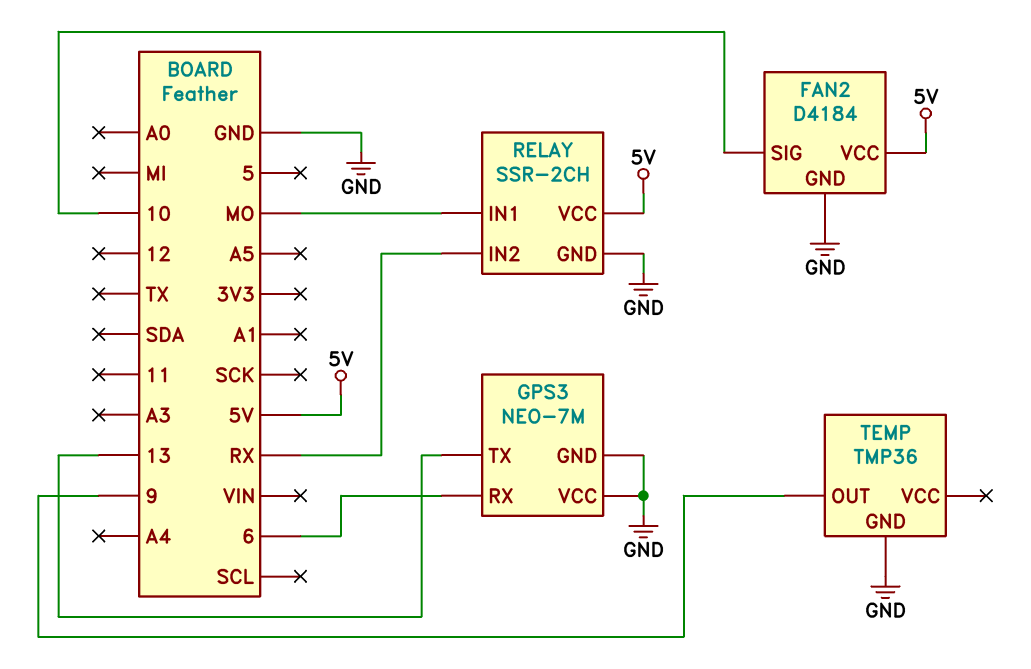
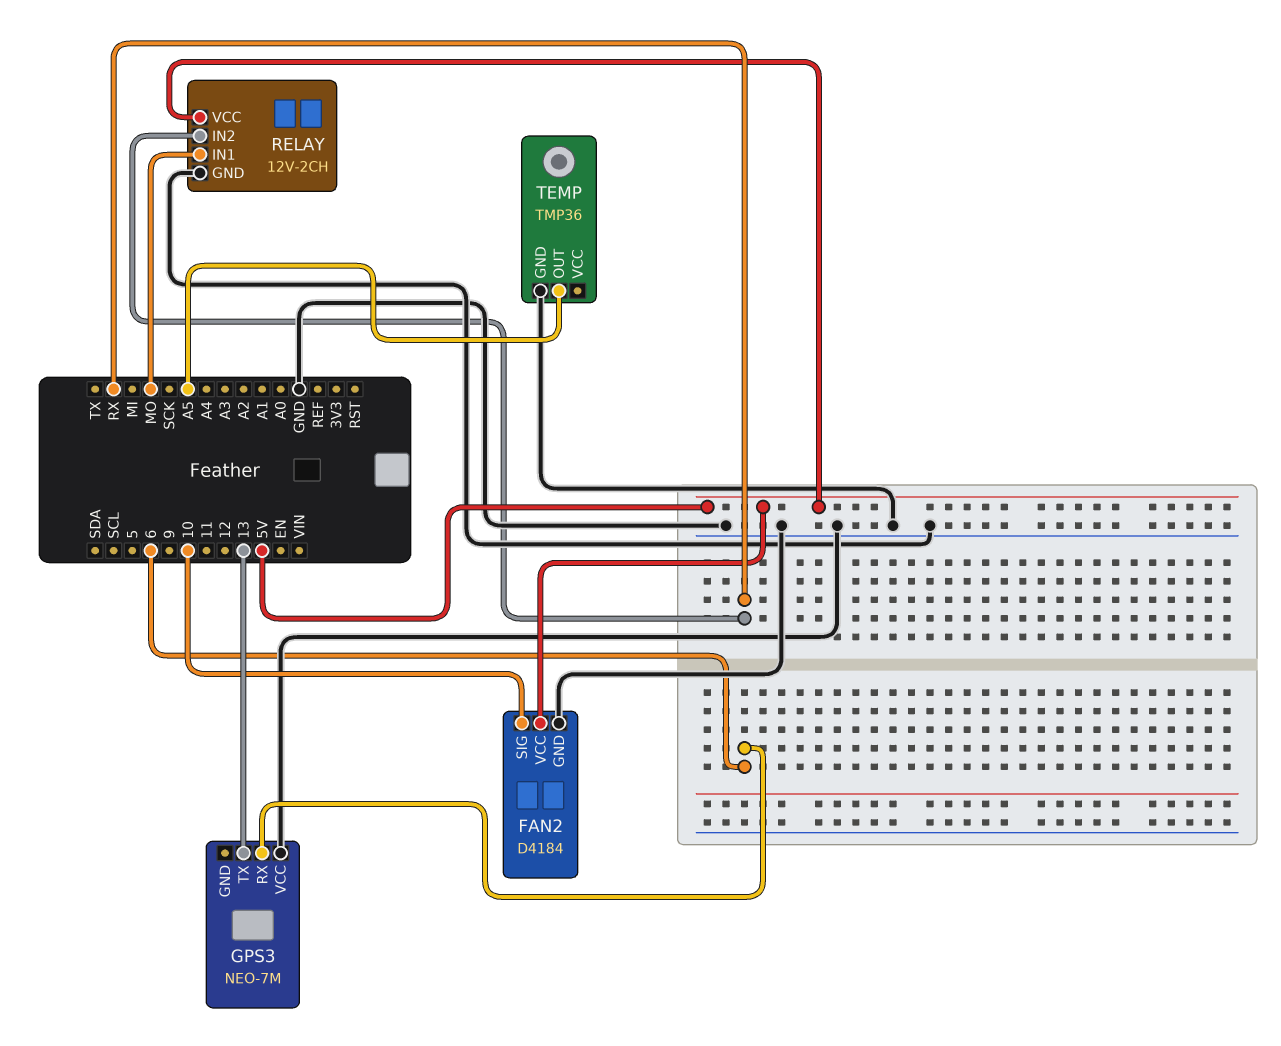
GPS3 pin GND: GND -> none
RELAY: SSR-2CH -> 12V-2CH
TEMP pin OUT: 9 -> A5

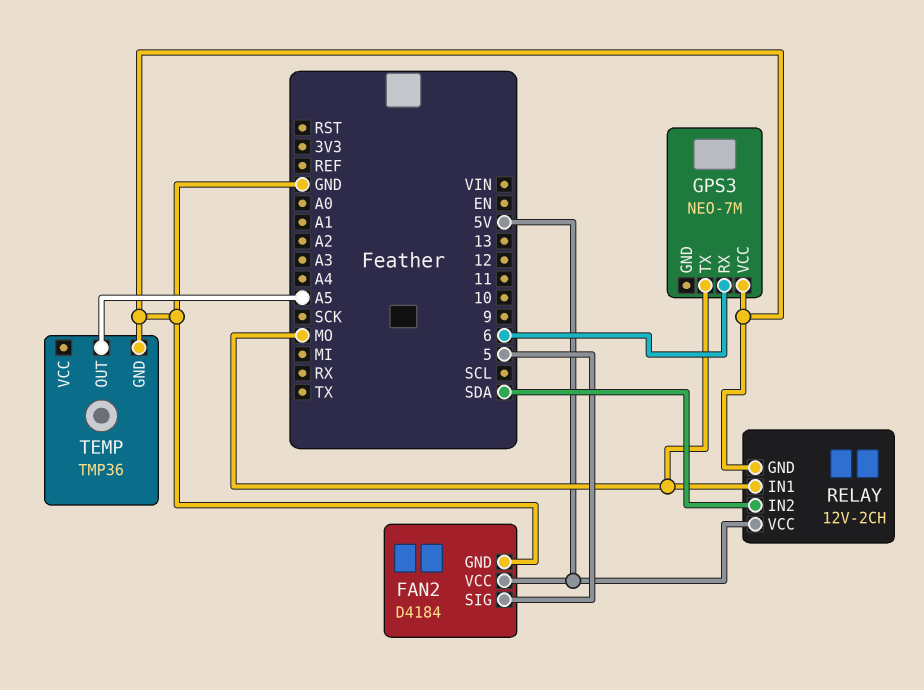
FAN2 pin SIG: 10 -> 5
GPS3 pin TX: 13 -> MO
RELAY pin IN2: RX -> SDA

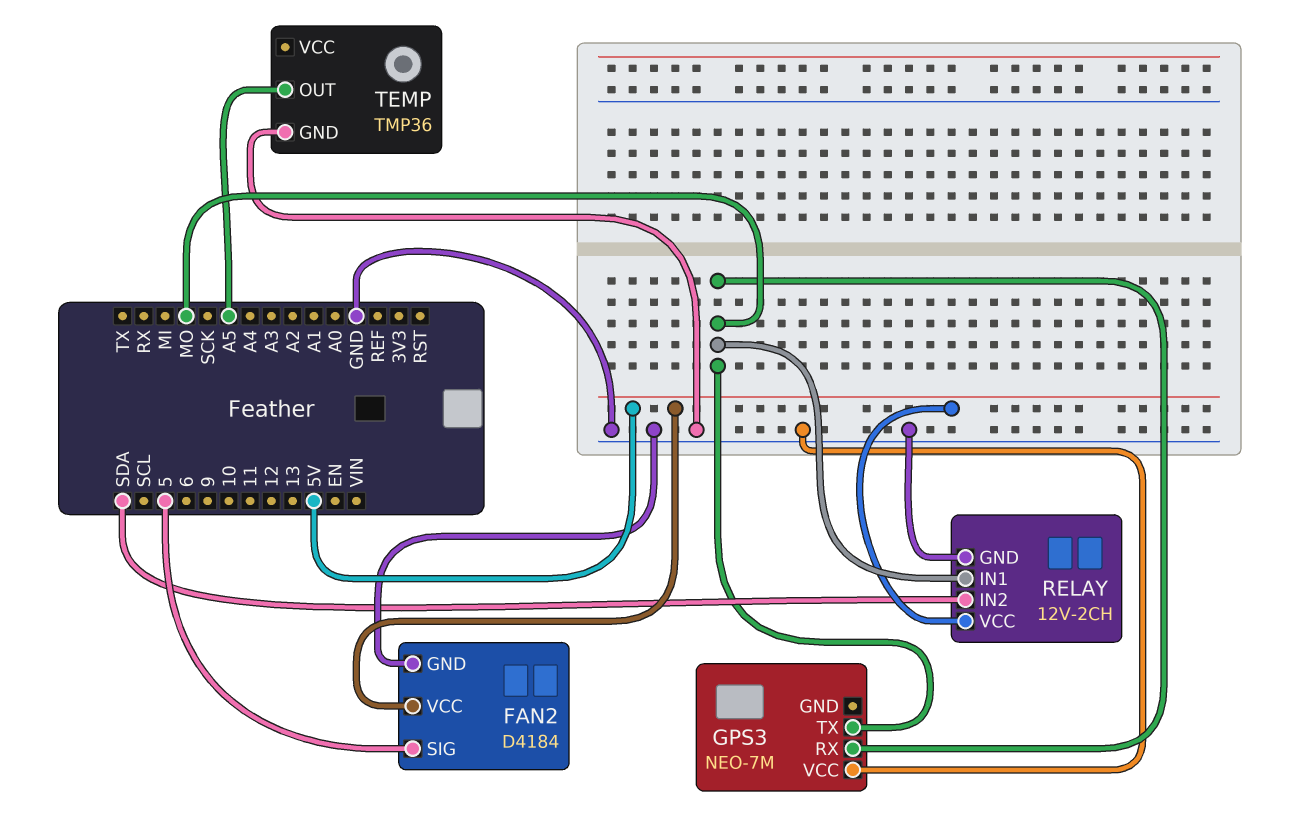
GPS3 pin RX: 6 -> MO

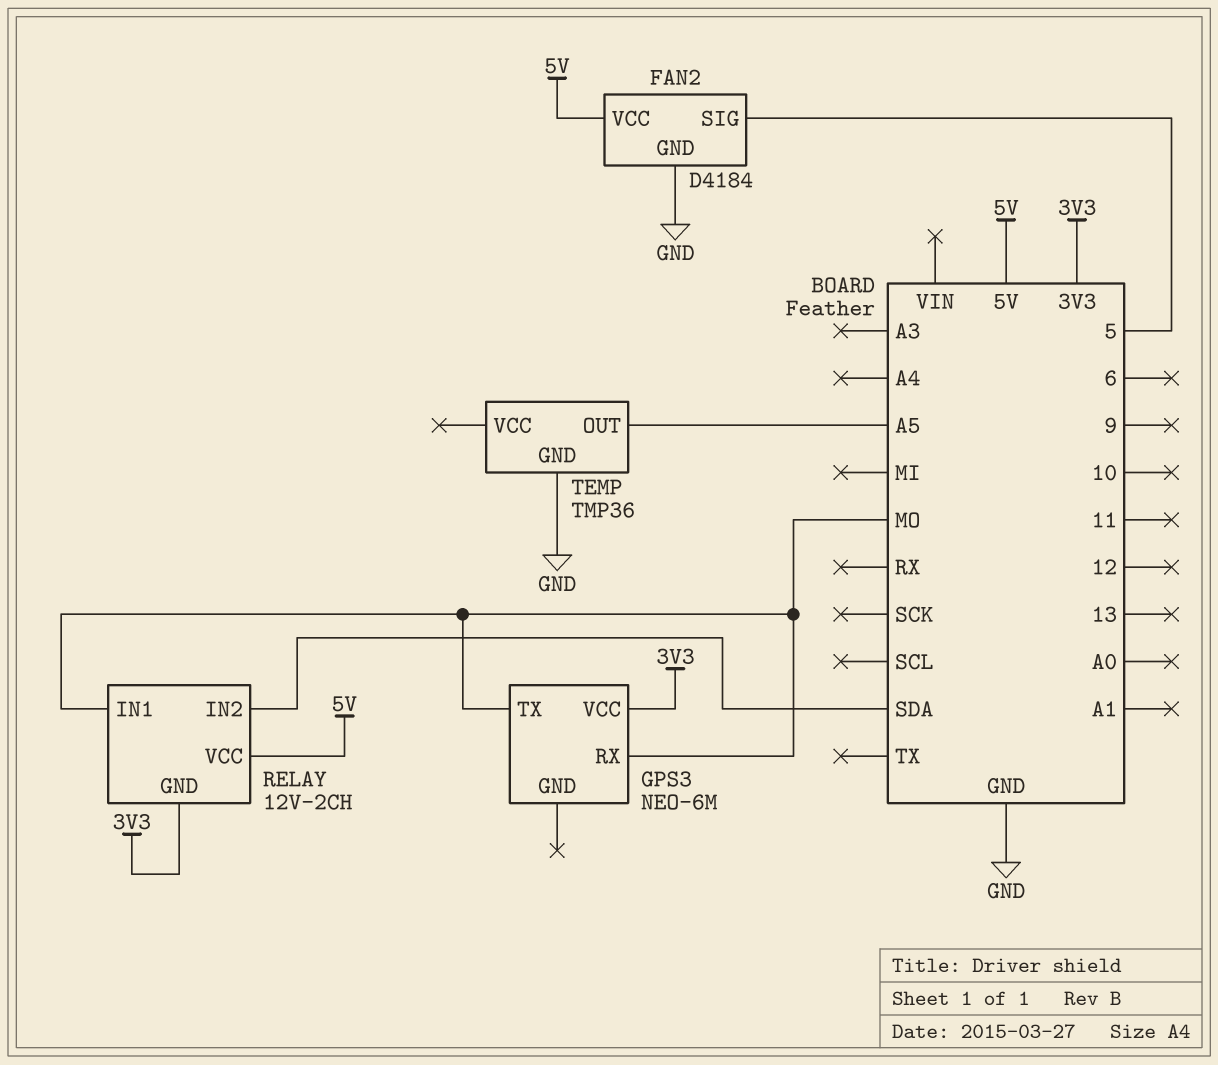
GPS3: NEO-7M -> NEO-6M
GPS3 pin VCC: GND -> 3V3
RELAY pin GND: GND -> 3V3

